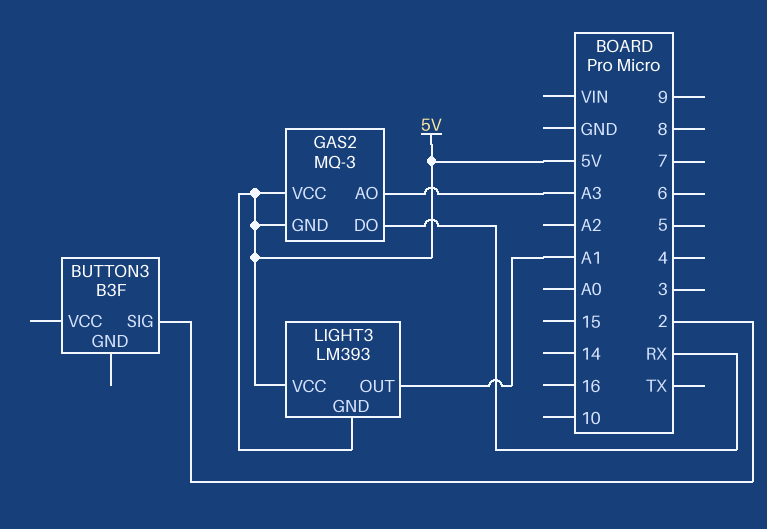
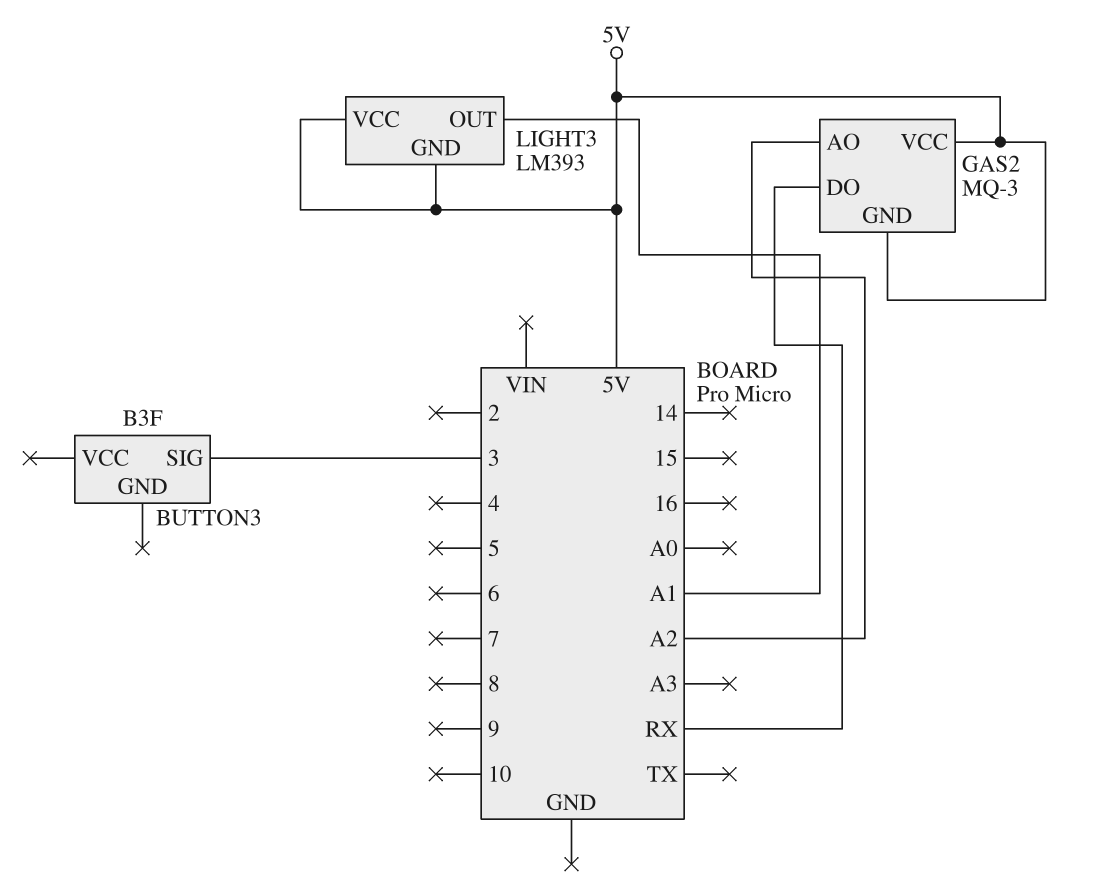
BUTTON3 pin SIG: 2 -> 3
GAS2 pin AO: A3 -> A2

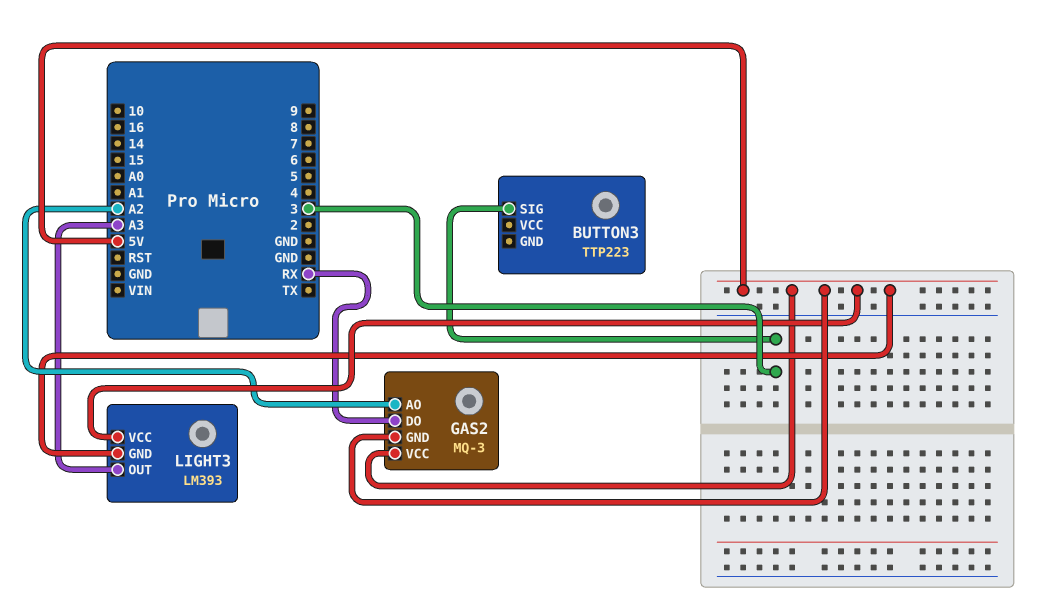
BUTTON3: B3F -> TTP223
LIGHT3 pin OUT: A1 -> A3

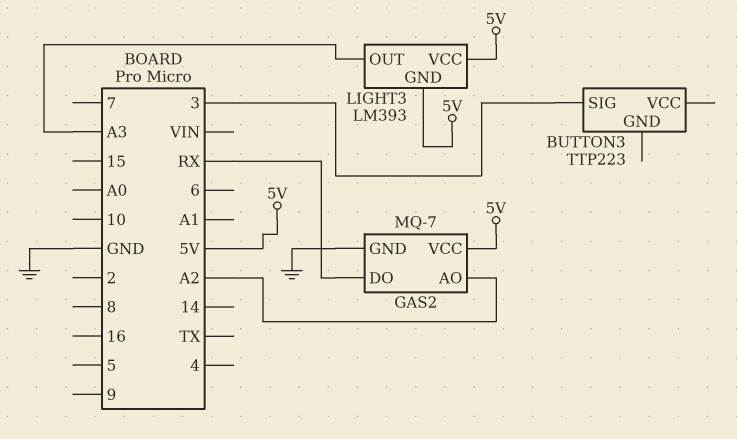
GAS2: MQ-3 -> MQ-7
GAS2 pin GND: 5V -> GND

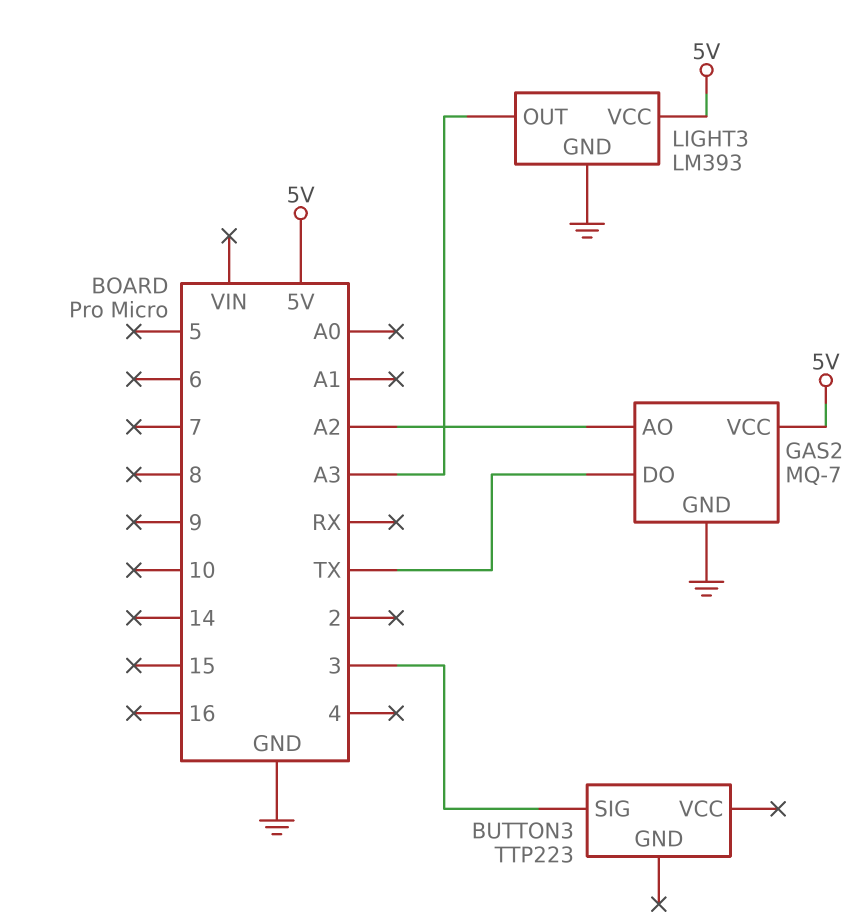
GAS2 pin DO: RX -> TX
LIGHT3 pin GND: 5V -> GND

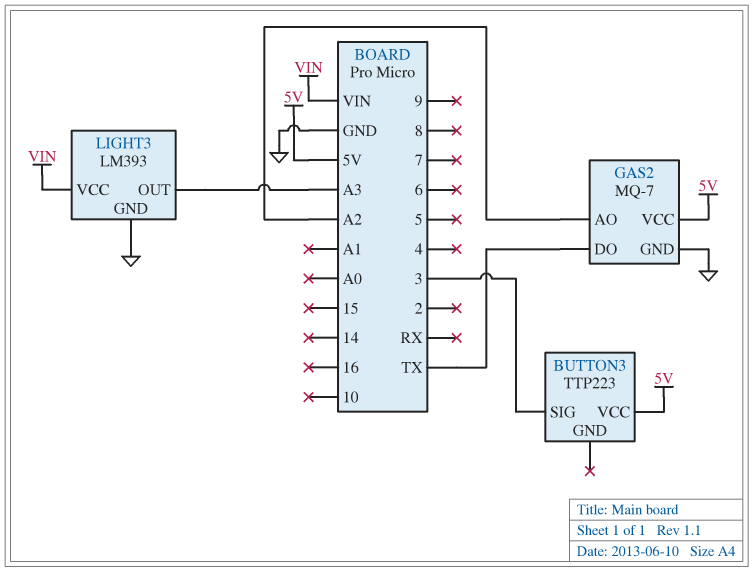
BUTTON3 pin VCC: none -> 5V
LIGHT3 pin VCC: 5V -> VIN

